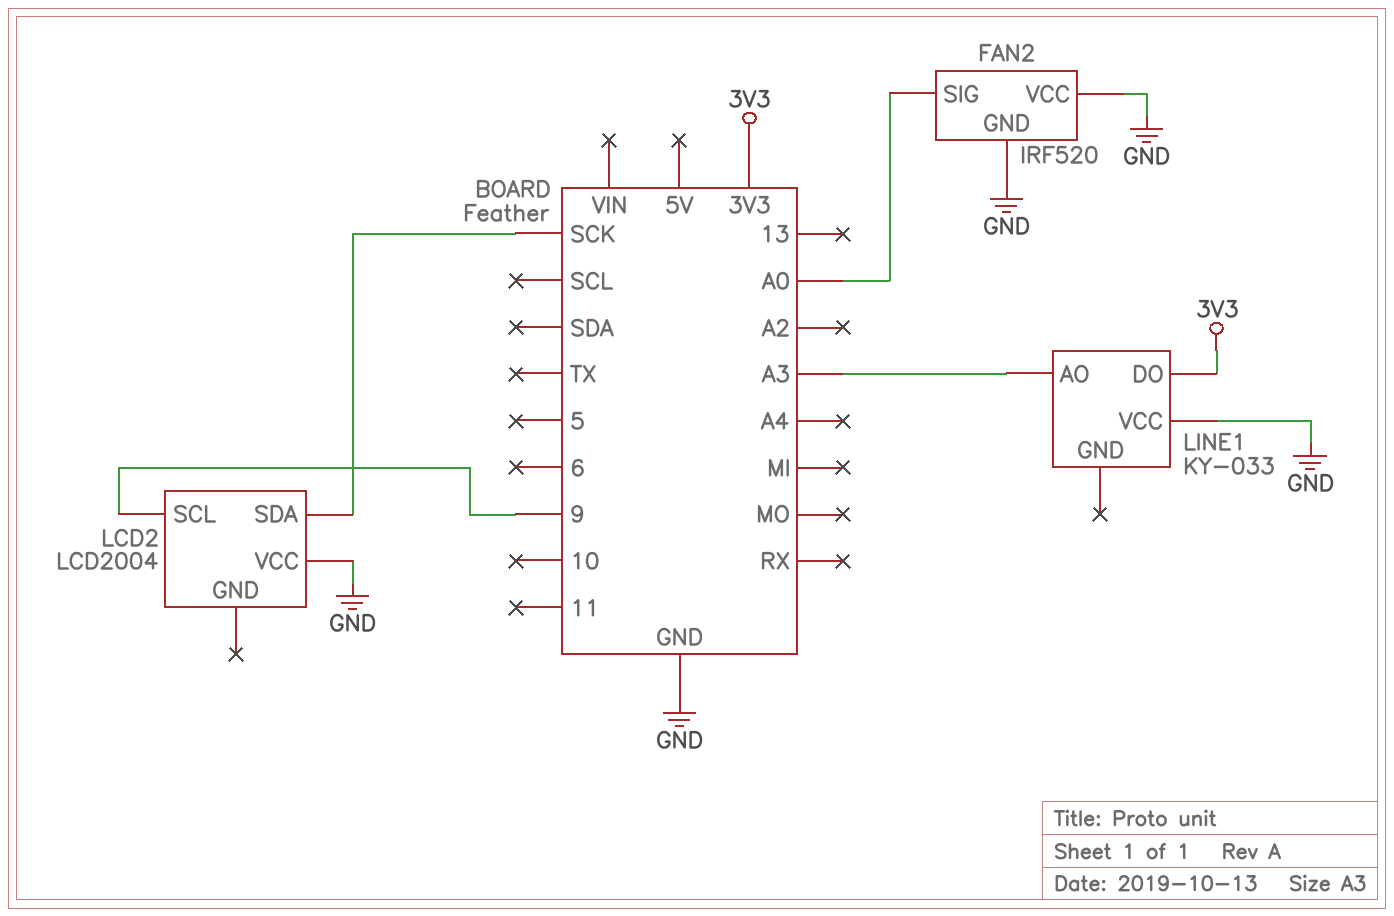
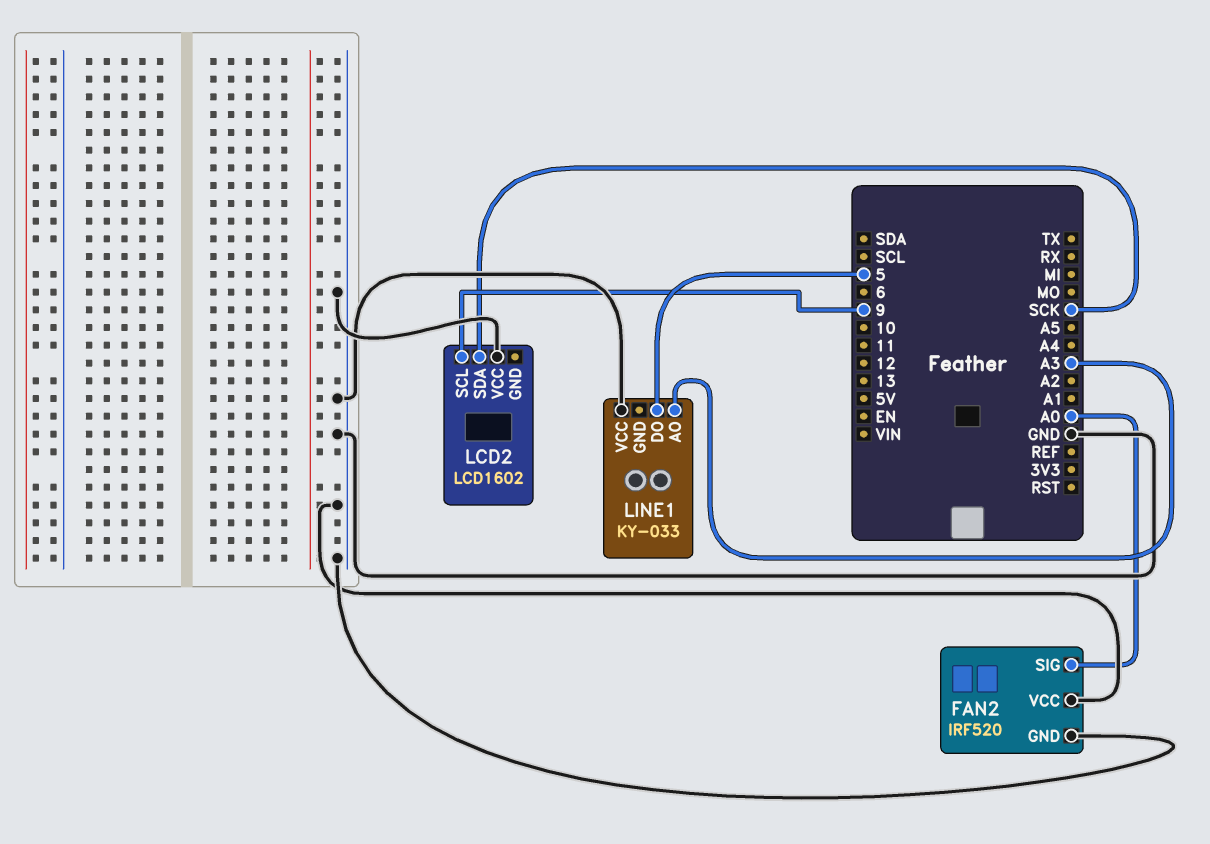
LCD2: LCD2004 -> LCD1602
LINE1 pin DO: 3V3 -> 5

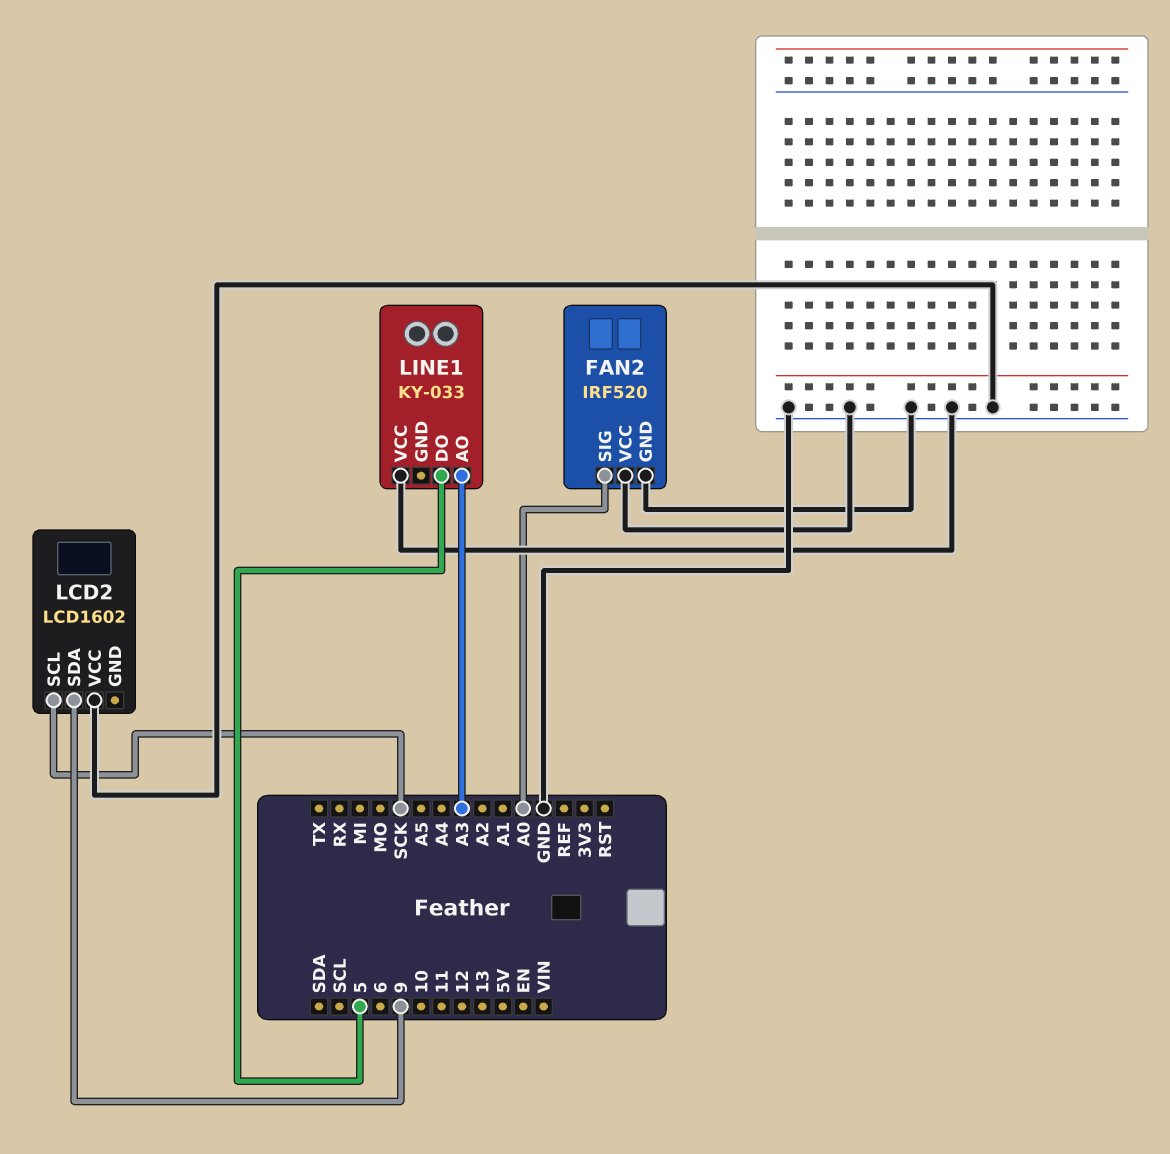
LCD2 pin SCL: 9 -> SCK
LCD2 pin SDA: SCK -> 9

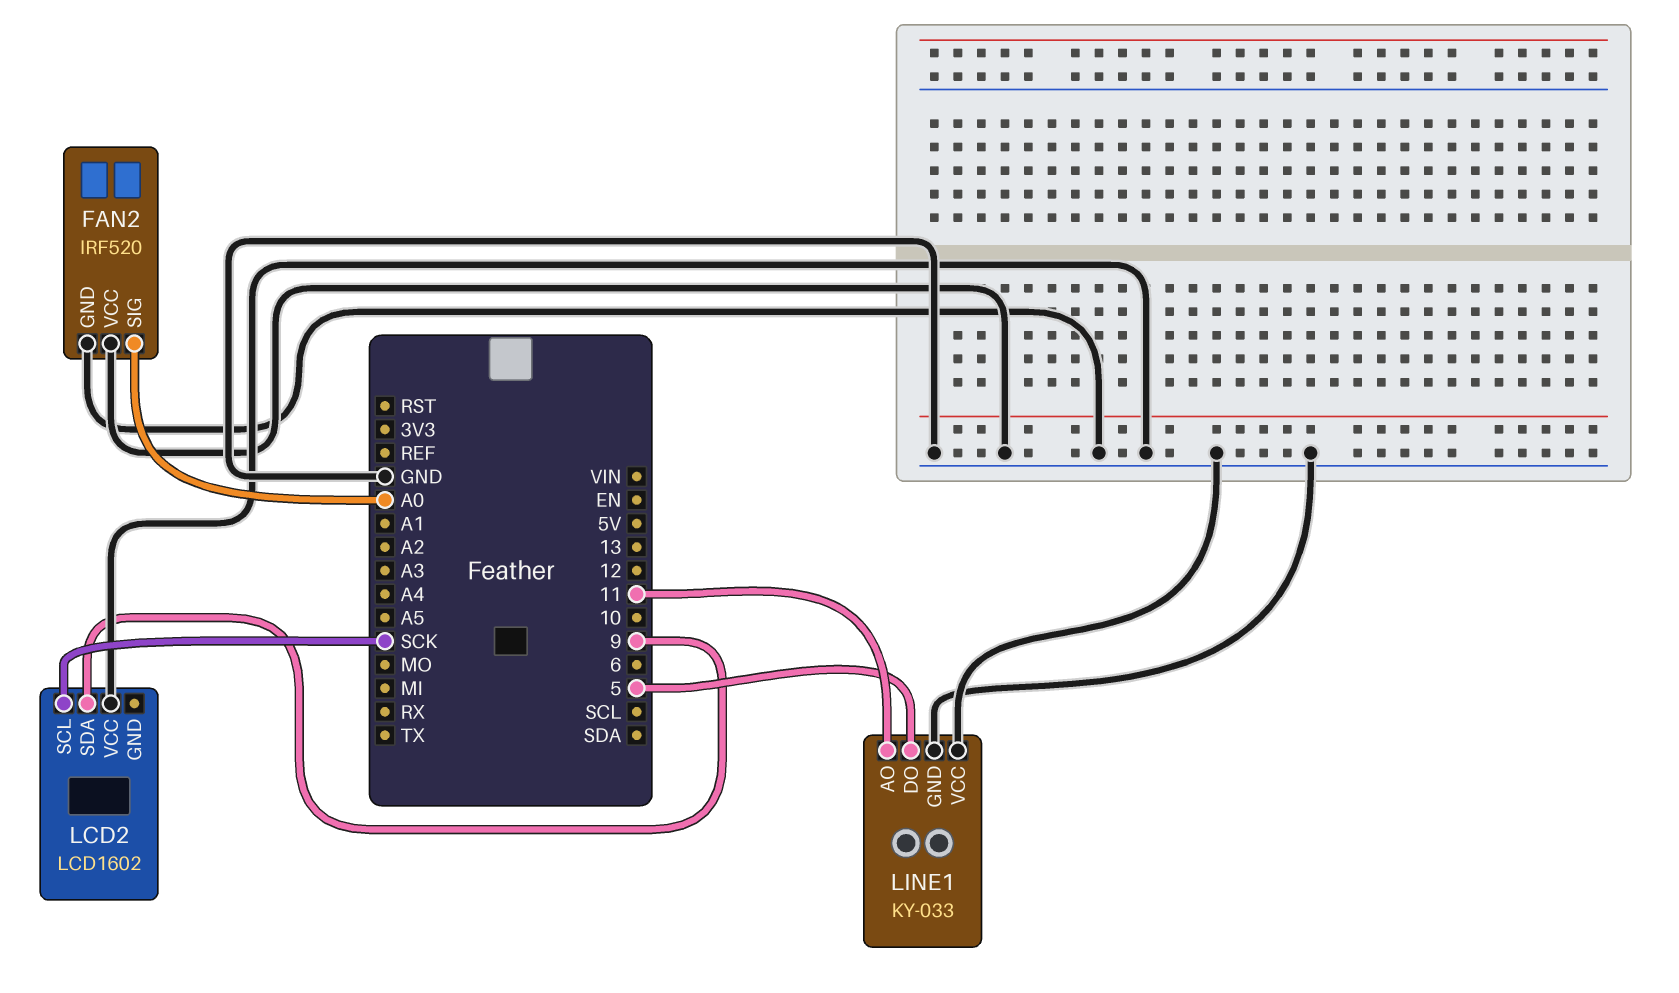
LINE1 pin AO: A3 -> 11
LINE1 pin GND: none -> GND

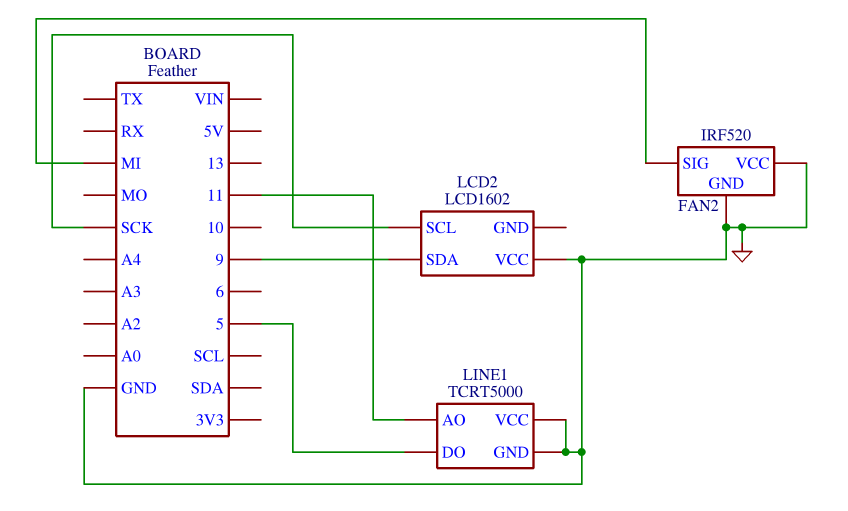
FAN2 pin SIG: A0 -> MI
LINE1: KY-033 -> TCRT5000

